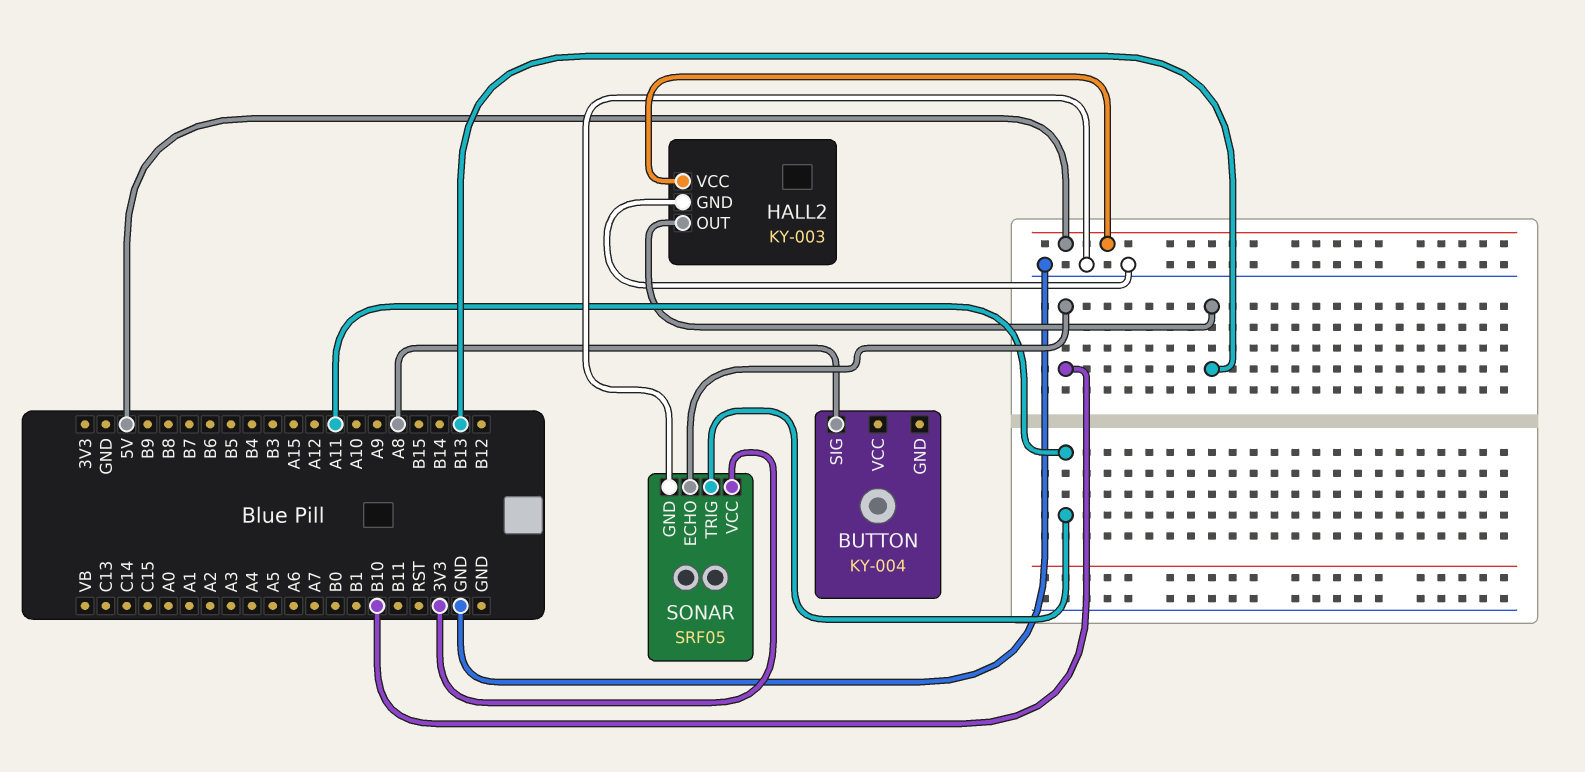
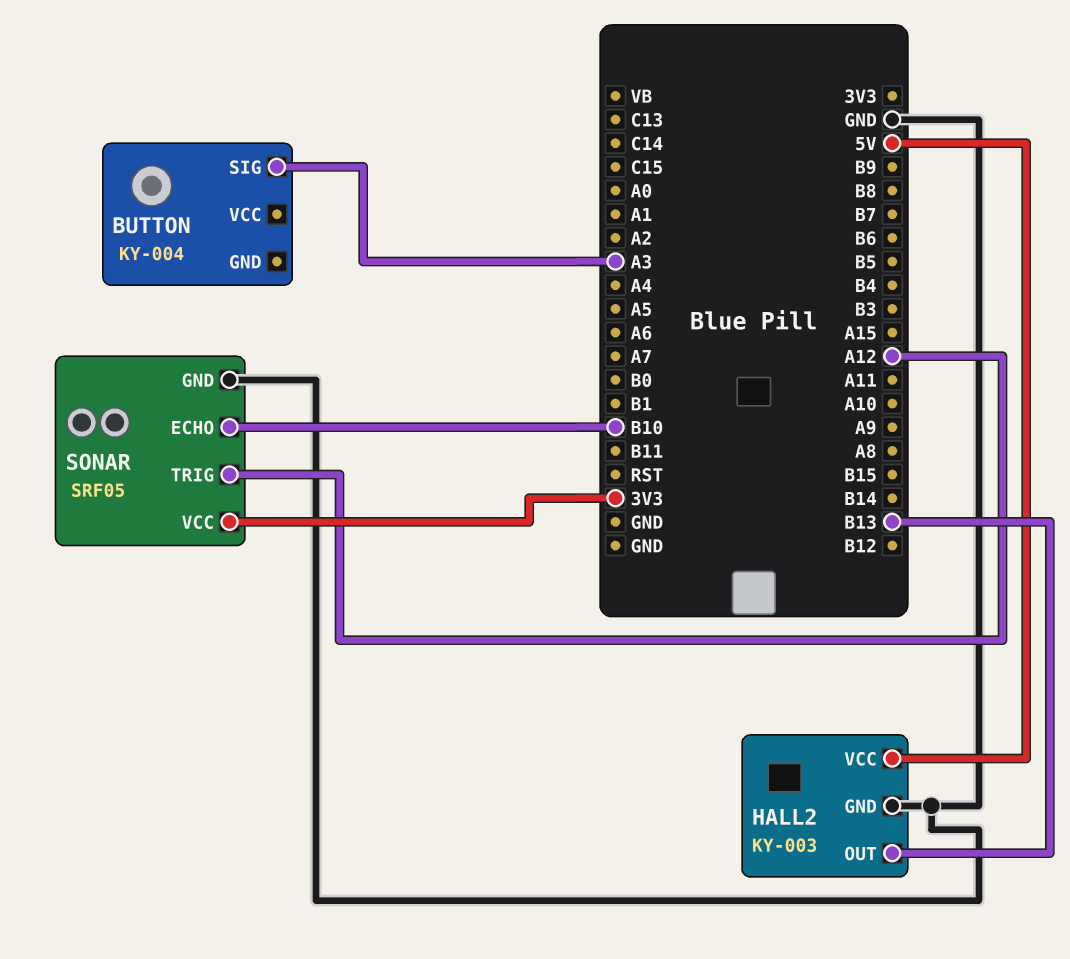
BUTTON pin SIG: A8 -> A3
SONAR pin TRIG: A11 -> A12

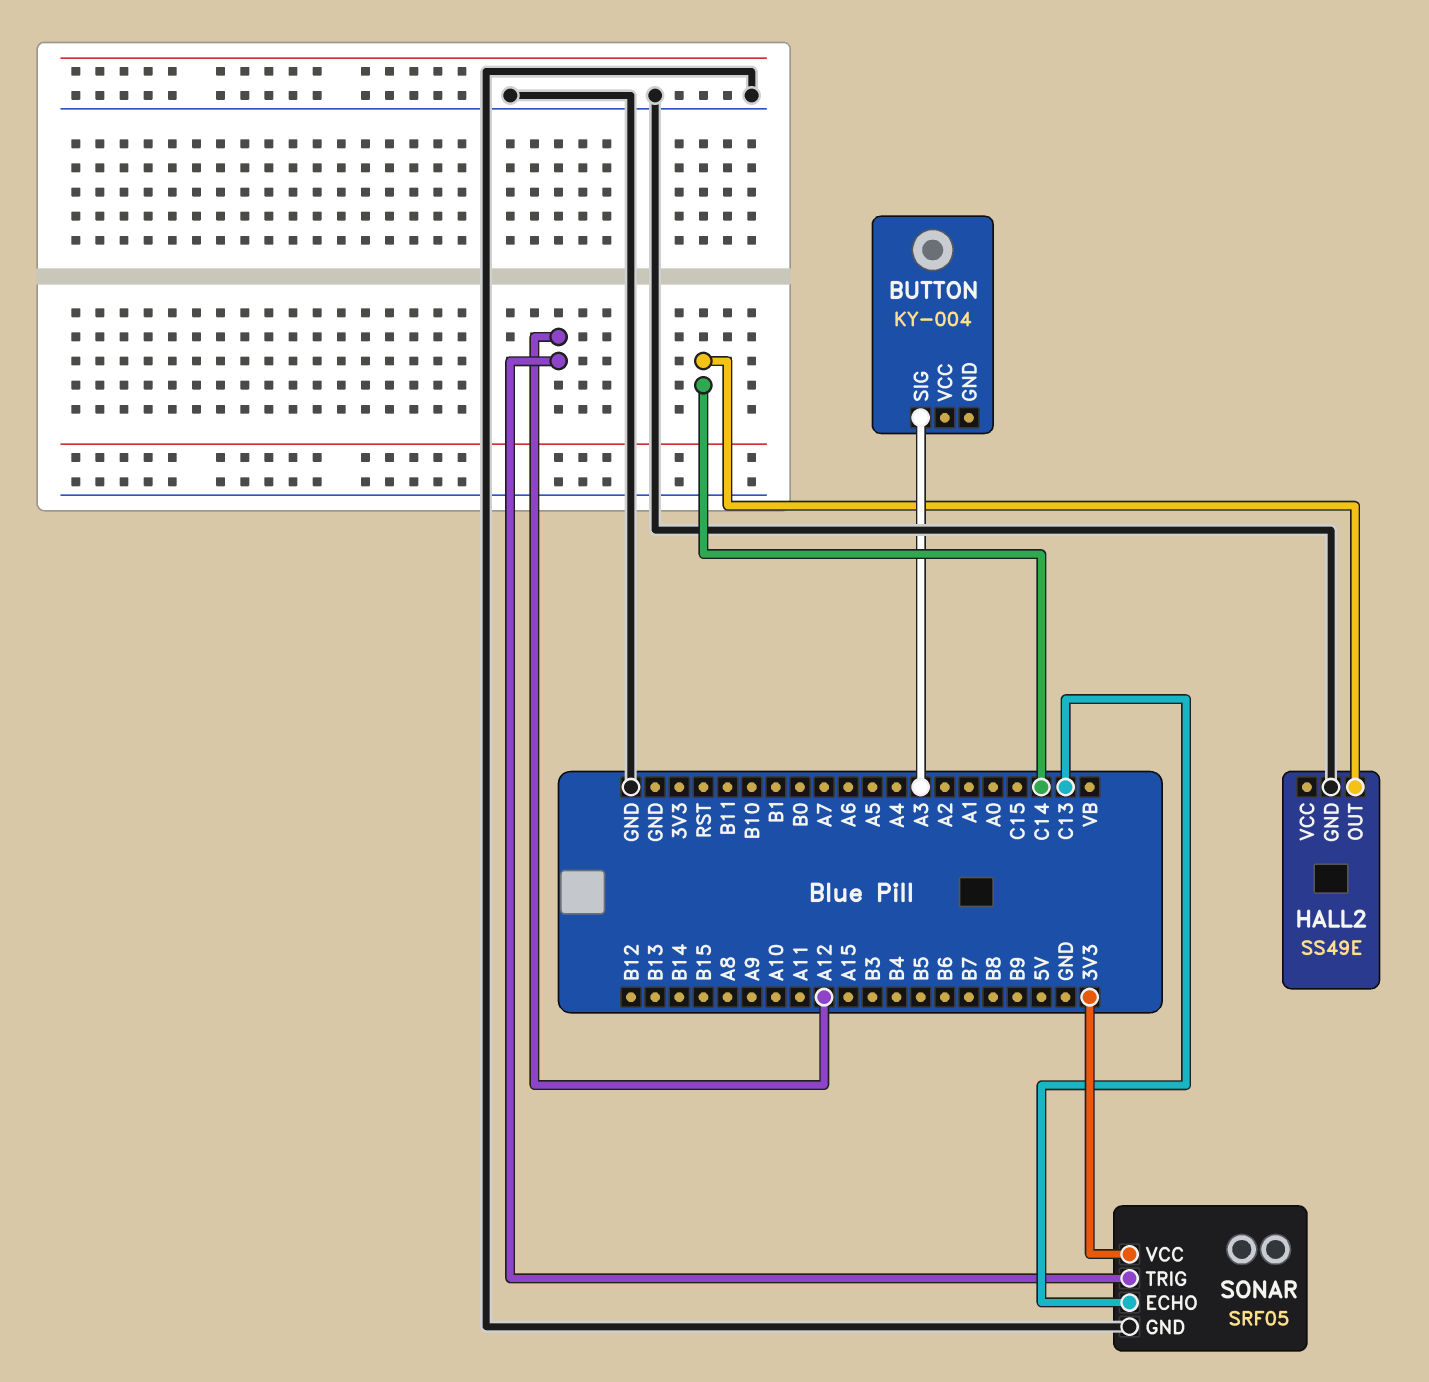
HALL2: KY-003 -> SS49E
HALL2 pin OUT: B13 -> C14
HALL2 pin VCC: 5V -> none
SONAR pin ECHO: B10 -> C13

